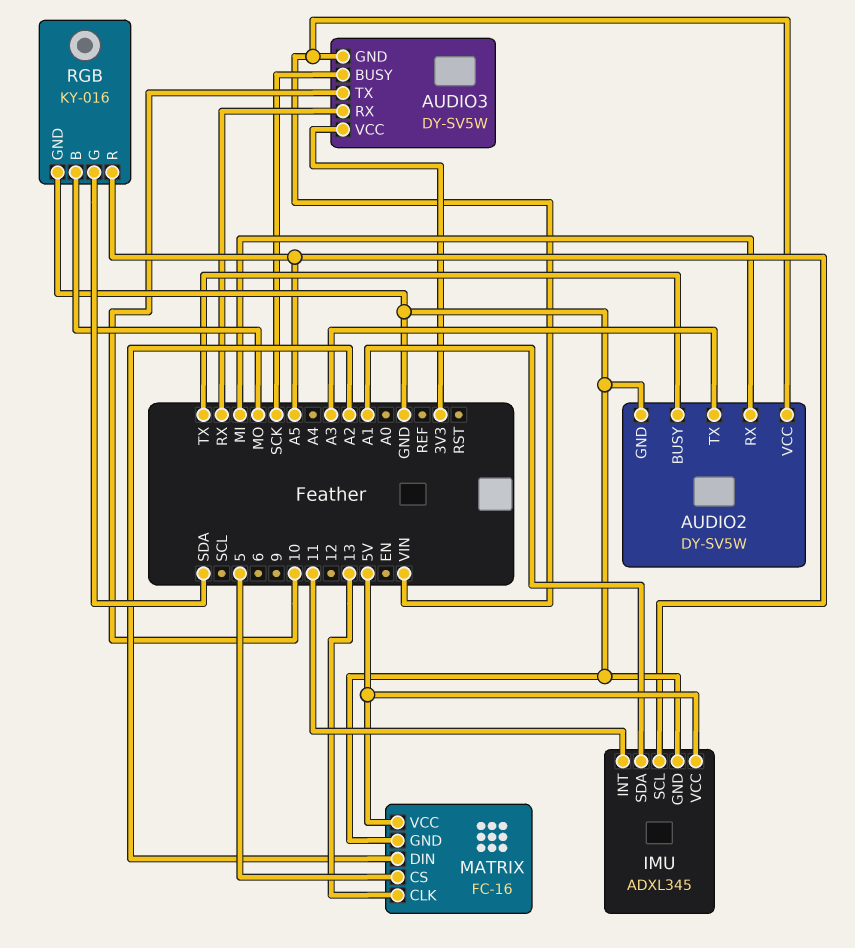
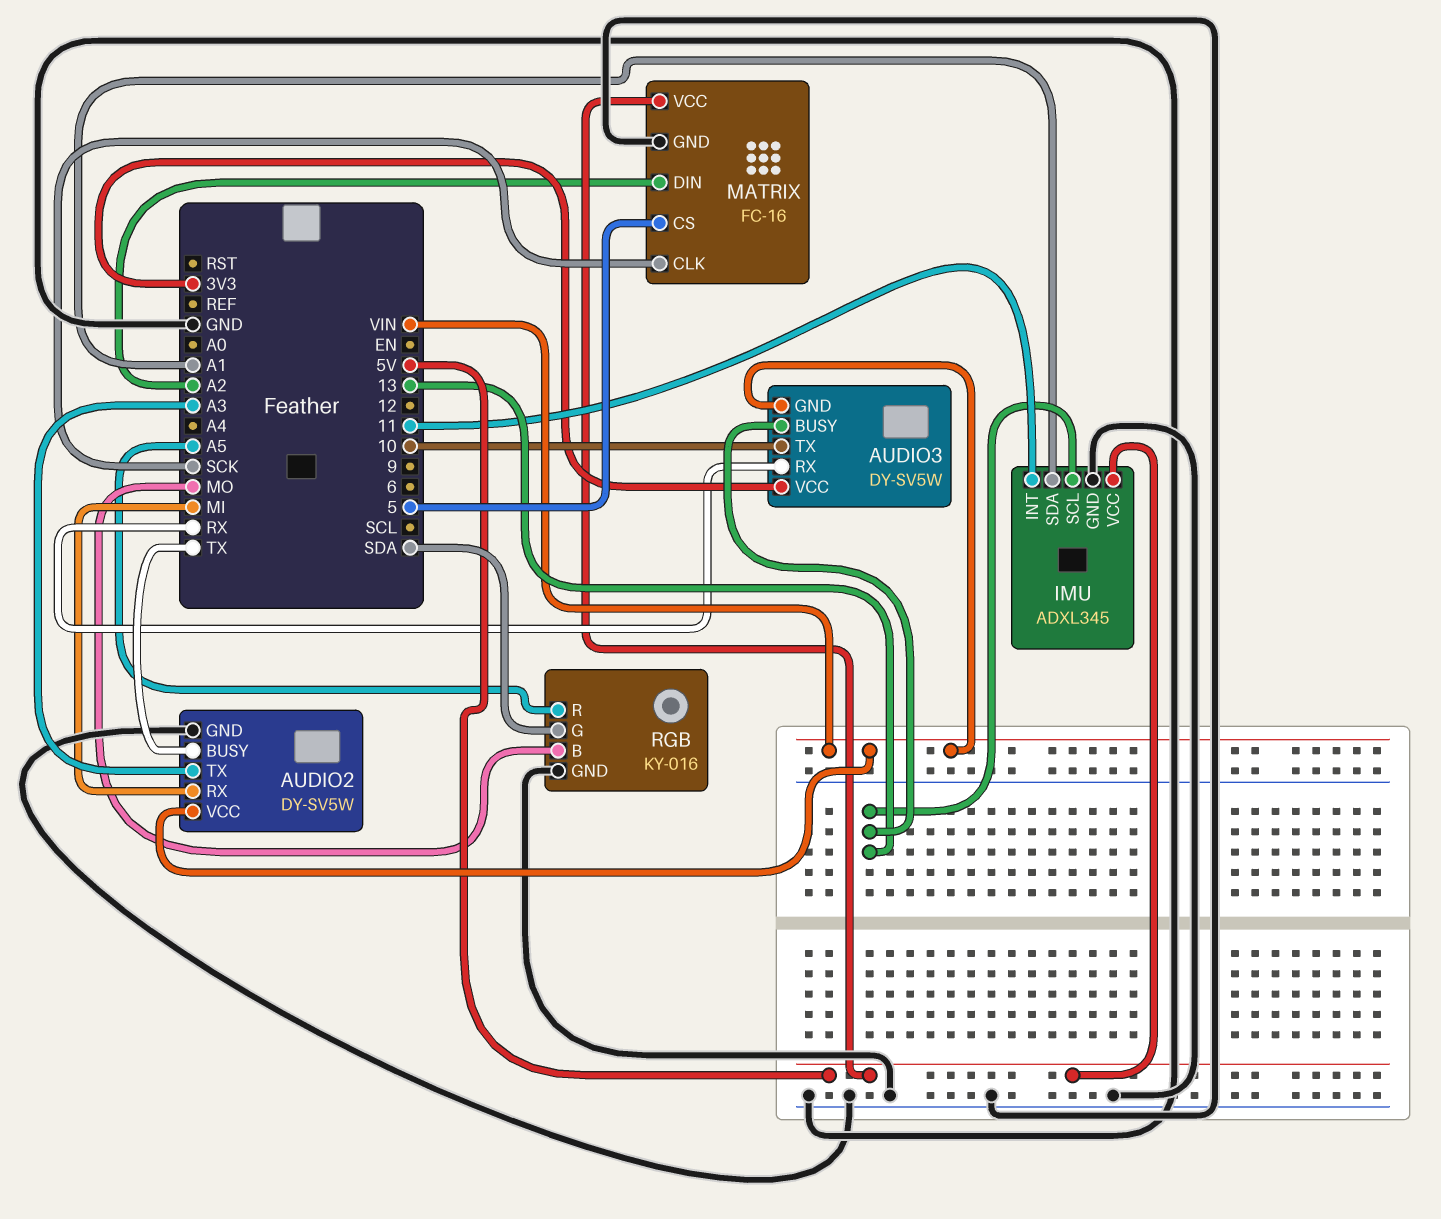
AUDIO3 pin BUSY: SCK -> 13
IMU pin SCL: A5 -> 13
MATRIX pin CLK: 13 -> SCK

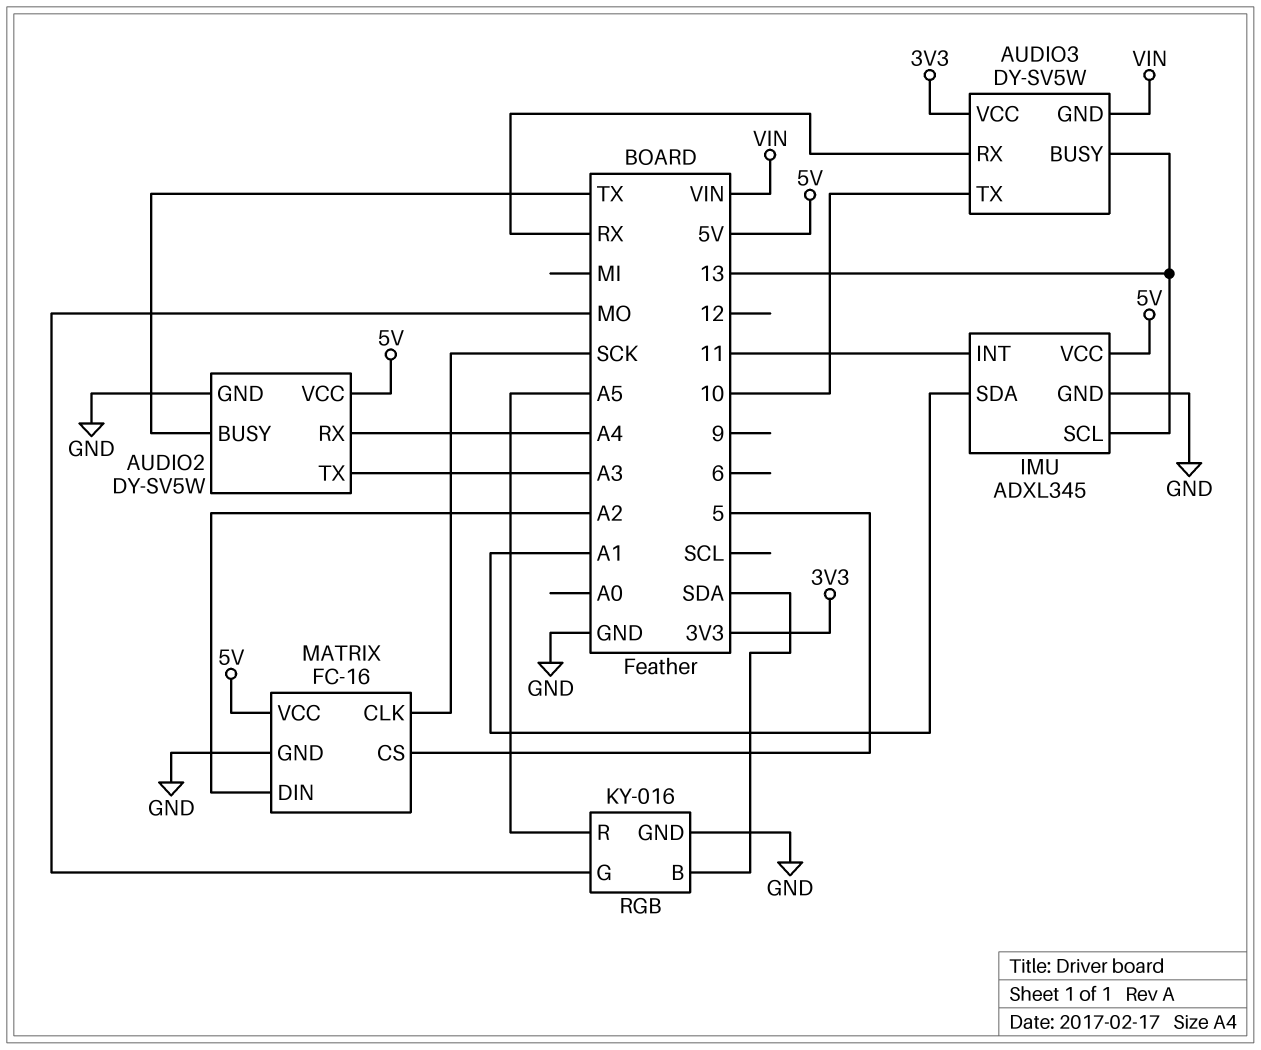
AUDIO2 pin RX: MI -> A4
AUDIO2 pin VCC: VIN -> 5V
RGB pin B: MO -> SDA
RGB pin G: SDA -> MO

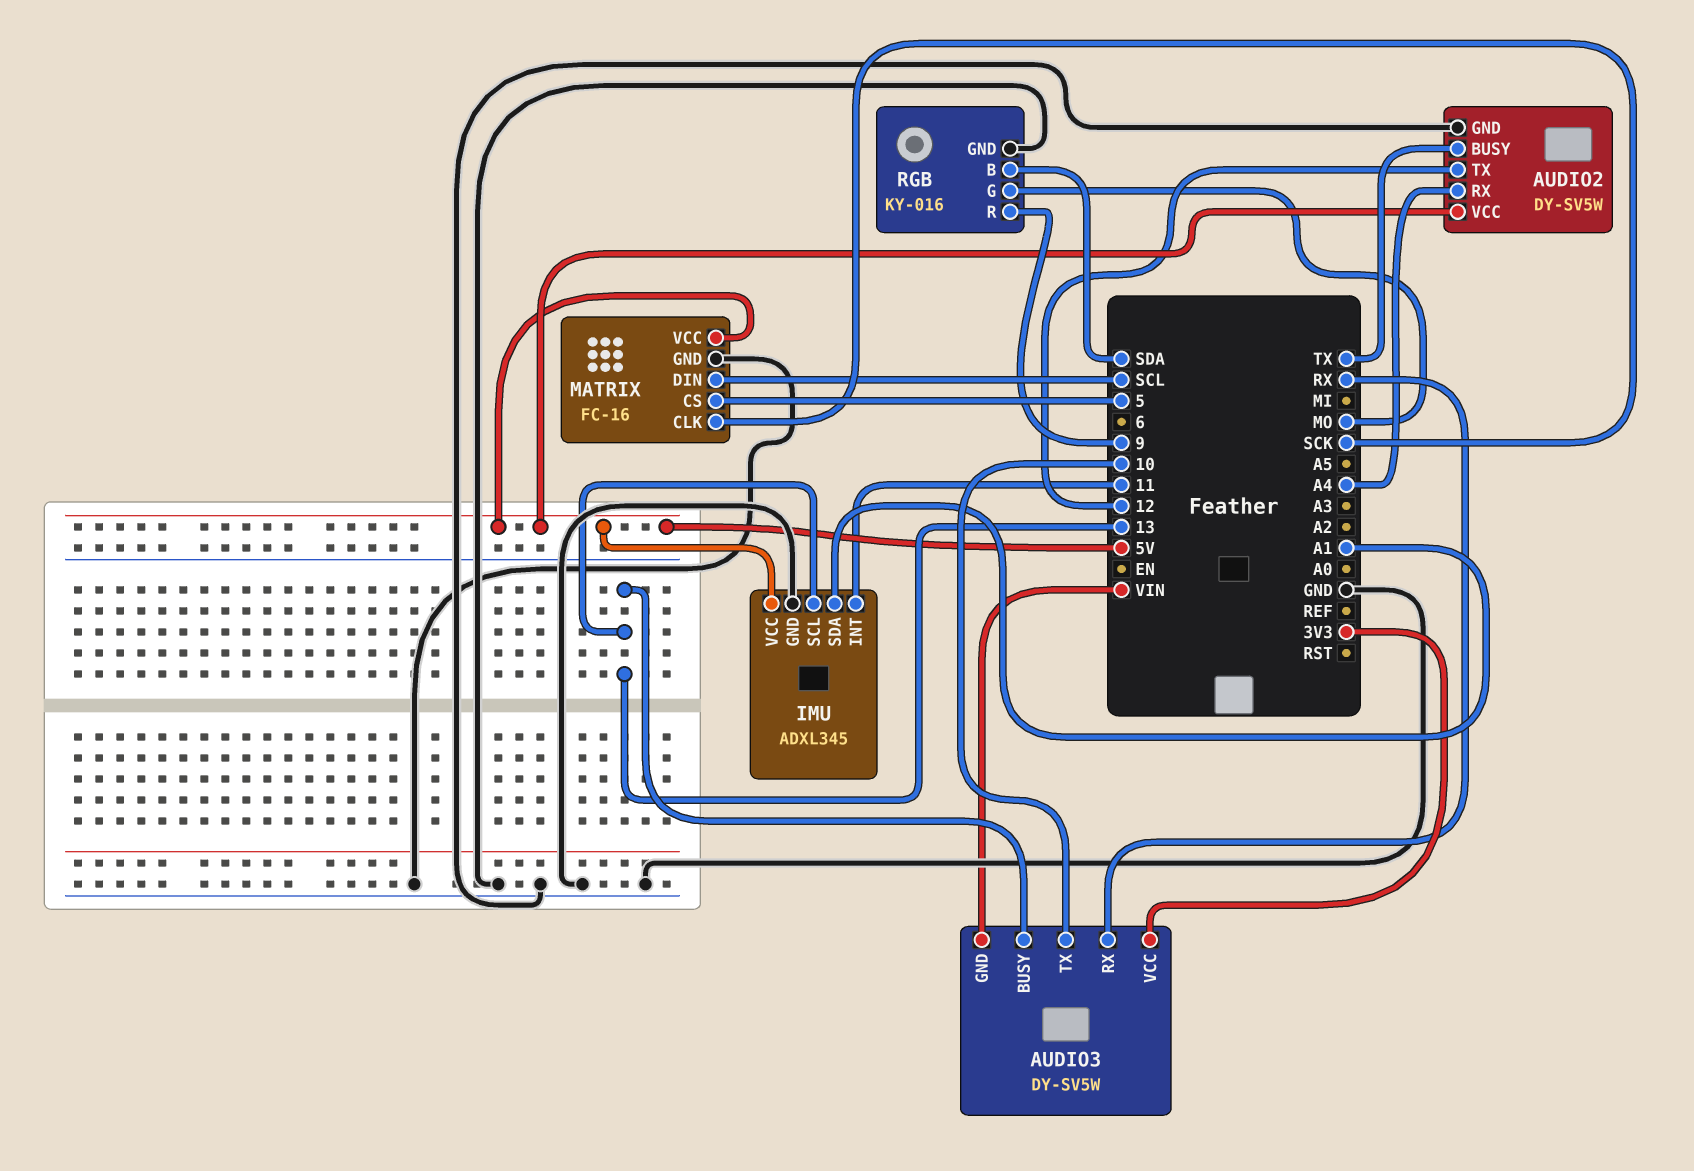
AUDIO2 pin TX: A3 -> 12
MATRIX pin DIN: A2 -> SCL
RGB pin R: A5 -> 9

